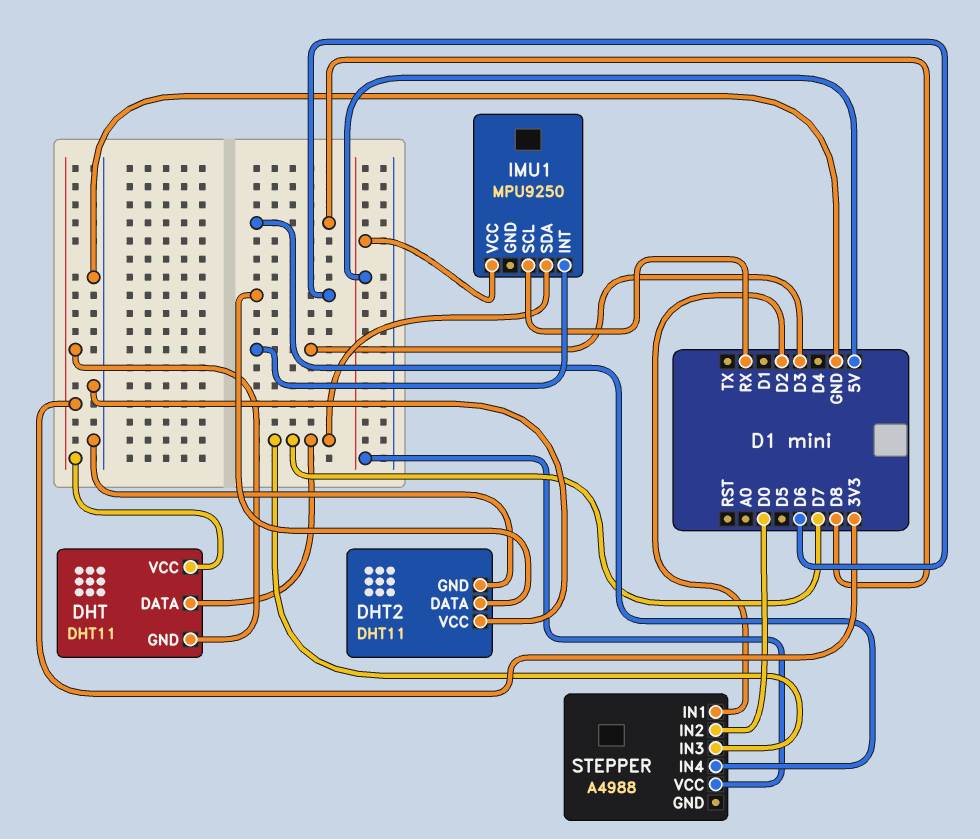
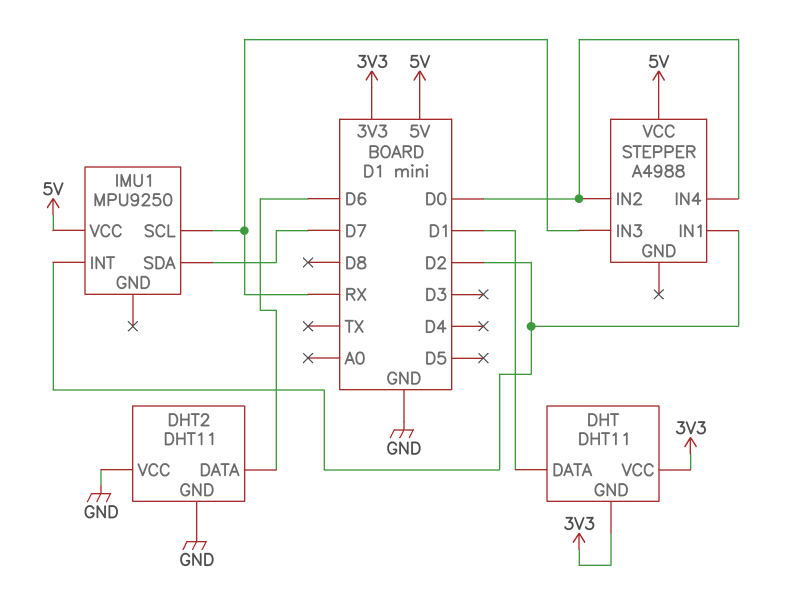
DHT pin DATA: D7 -> D1
IMU1 pin INT: D3 -> D2
STEPPER pin IN3: D7 -> RX
STEPPER pin IN4: D8 -> D0

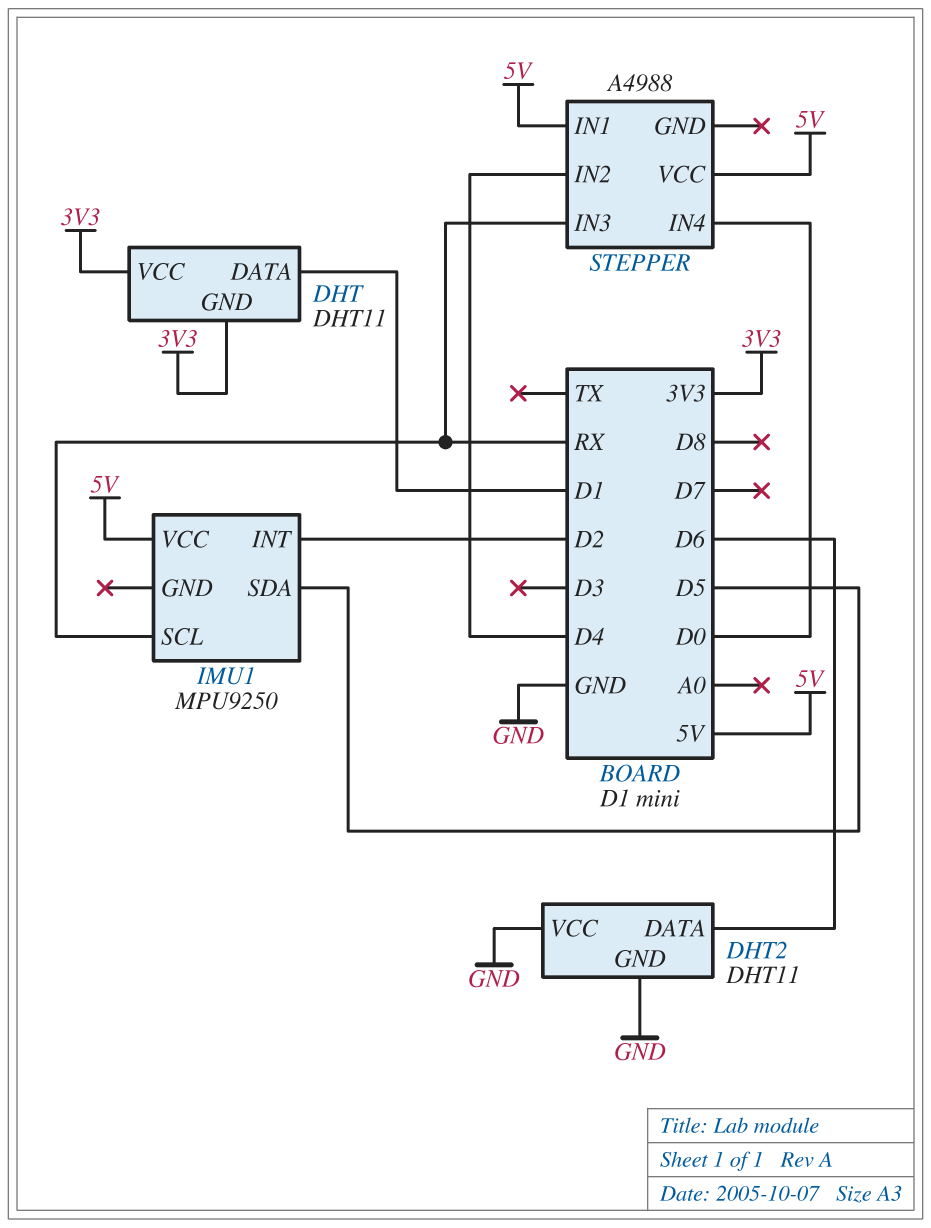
IMU1 pin SDA: D7 -> D5
STEPPER pin IN1: D2 -> 5V
STEPPER pin IN2: D0 -> D4

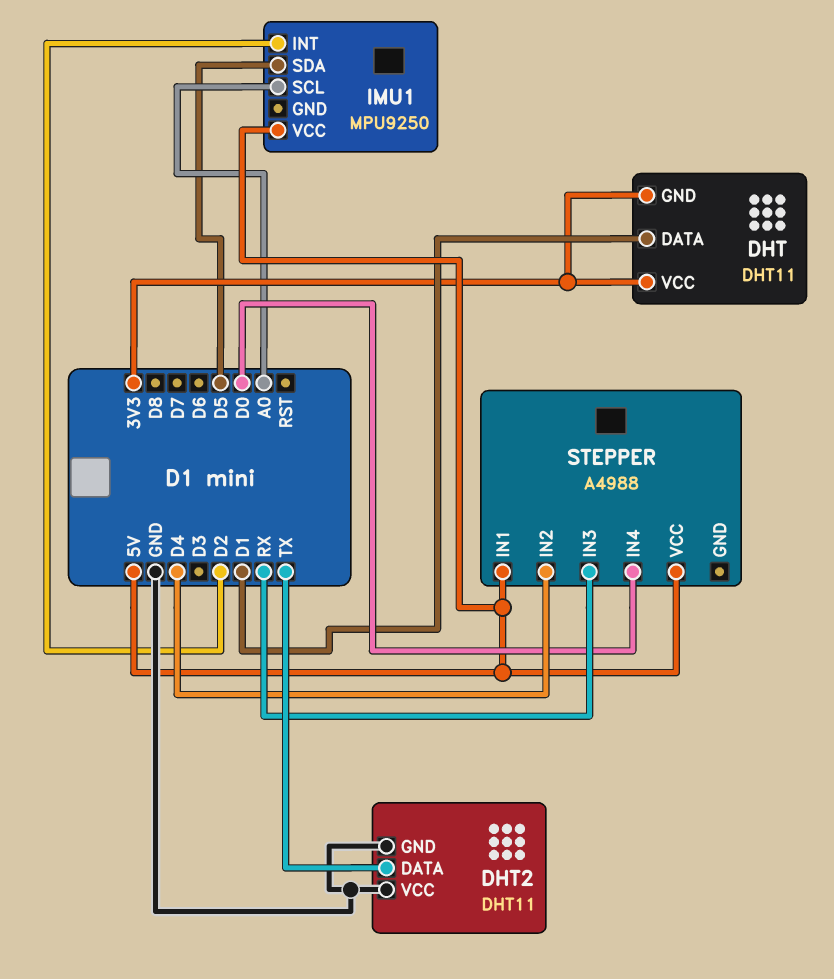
DHT2 pin DATA: D6 -> TX
IMU1 pin SCL: RX -> A0

